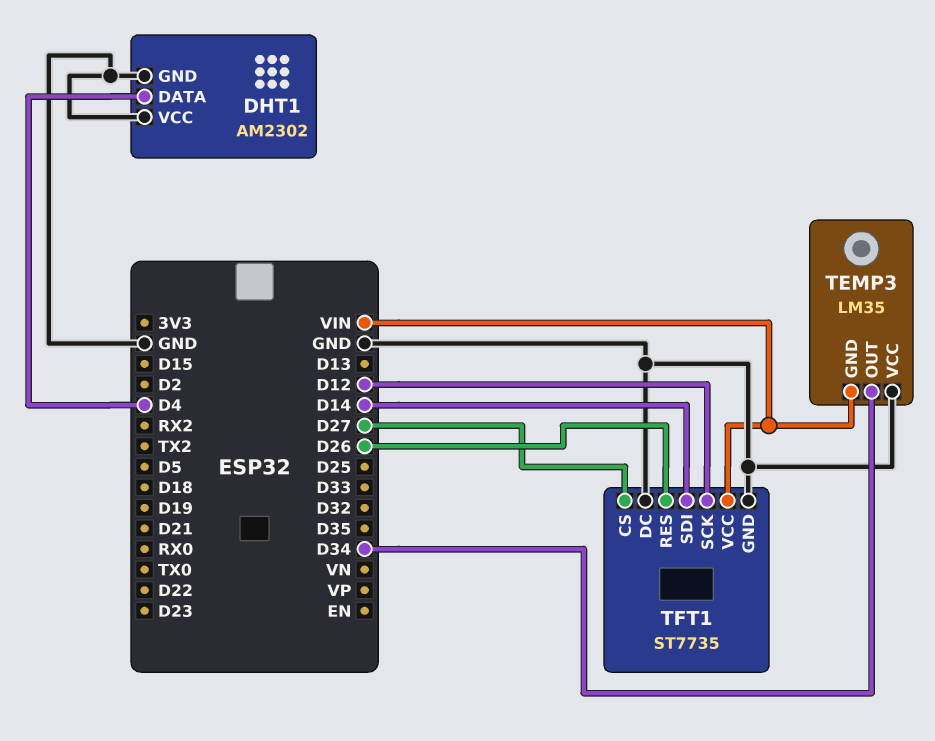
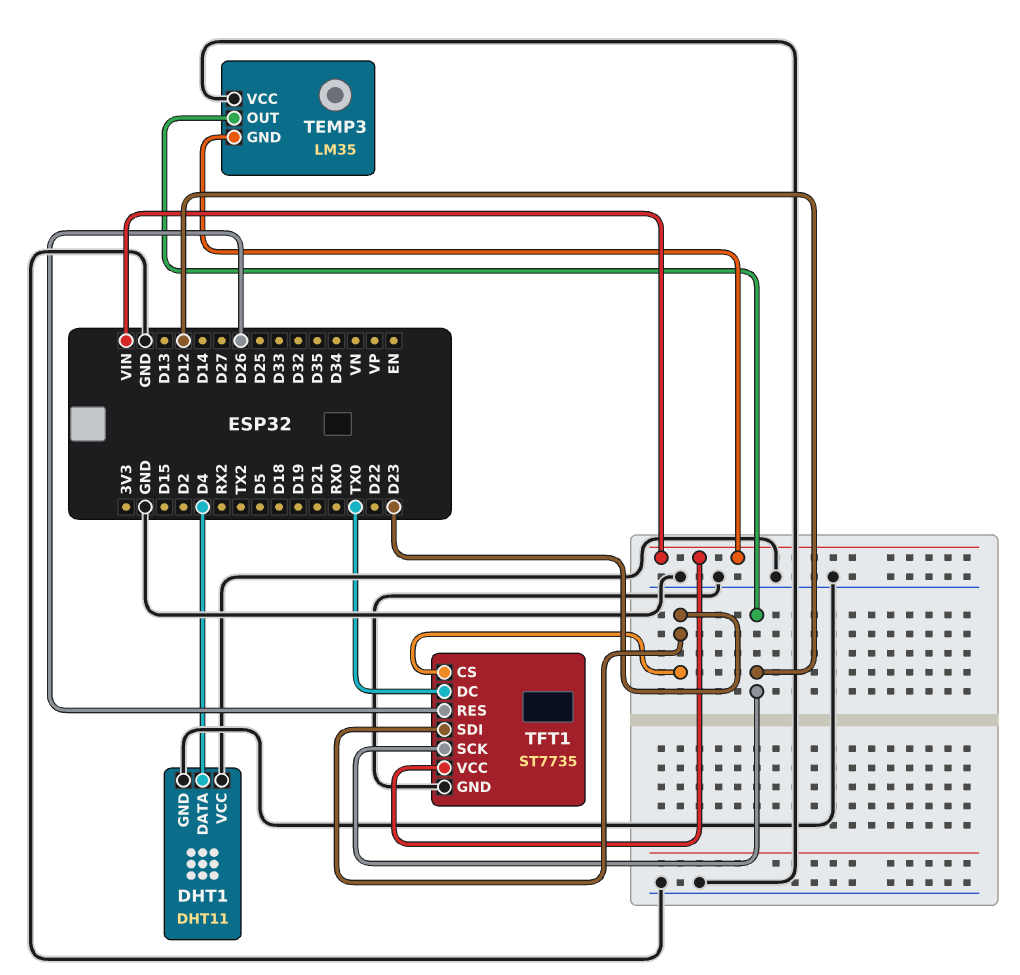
DHT1: AM2302 -> DHT11
TEMP3 pin OUT: D34 -> D12
TFT1 pin CS: D27 -> D23
TFT1 pin DC: GND -> TX0
TFT1 pin SDI: D14 -> D23

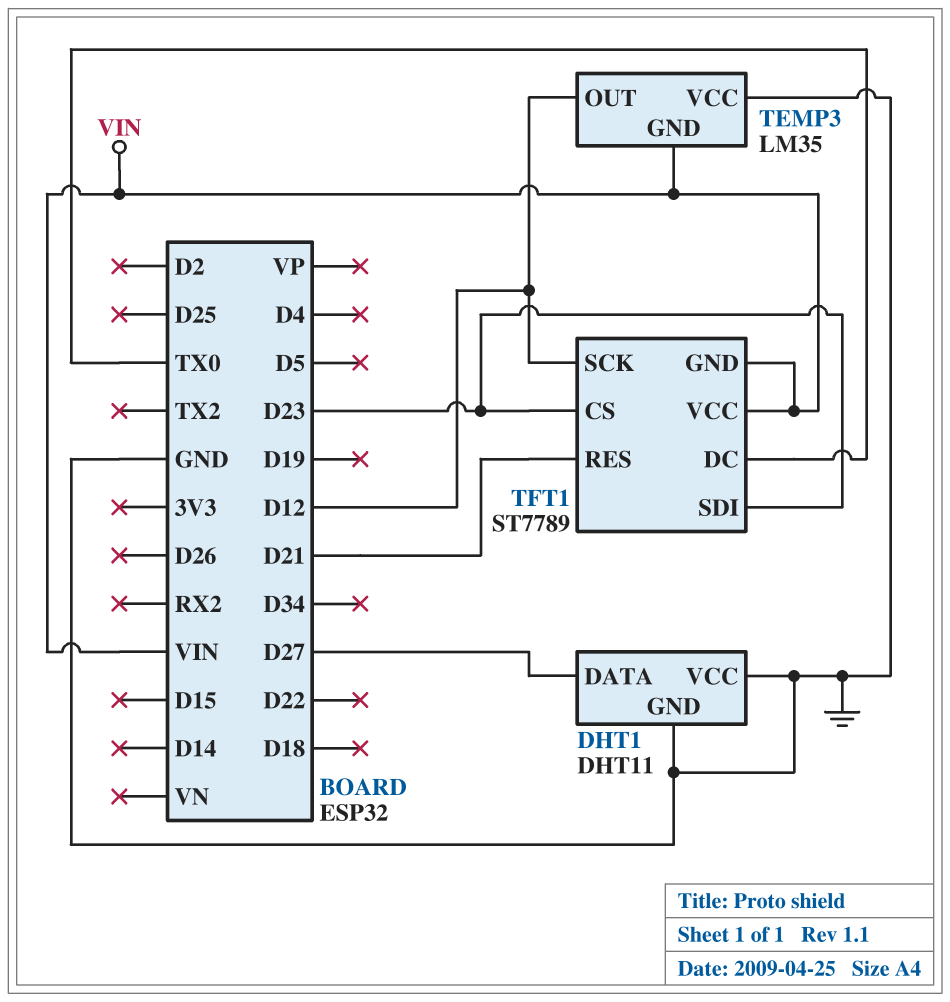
DHT1 pin DATA: D4 -> D27
TFT1: ST7735 -> ST7789
TFT1 pin GND: GND -> VIN
TFT1 pin RES: D26 -> D21

